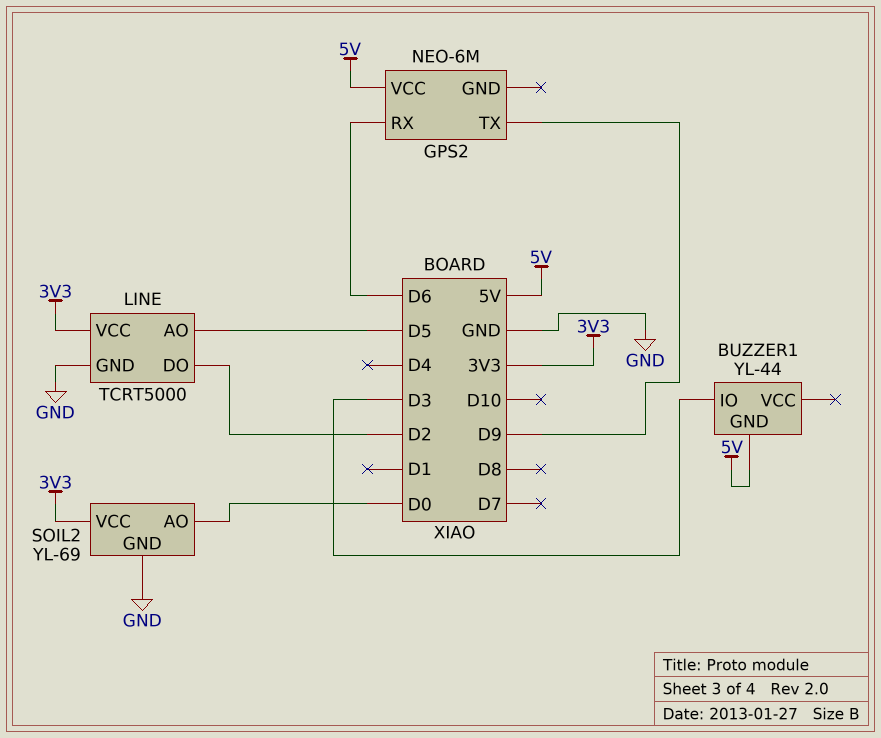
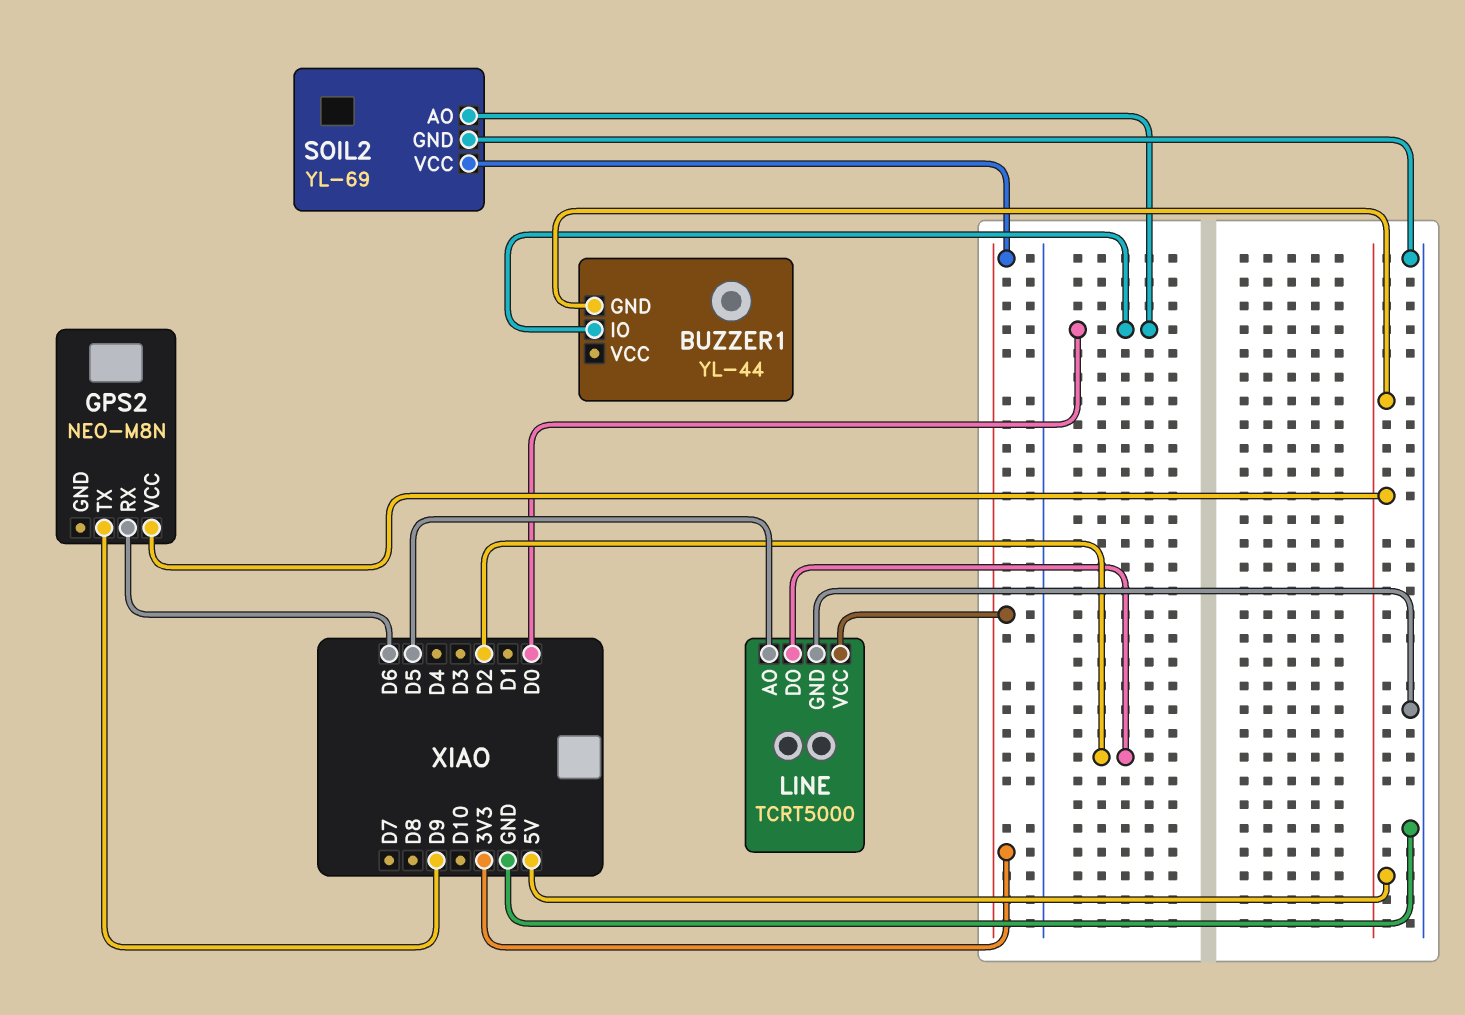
BUZZER1 pin IO: D3 -> D0
GPS2: NEO-6M -> NEO-M8N

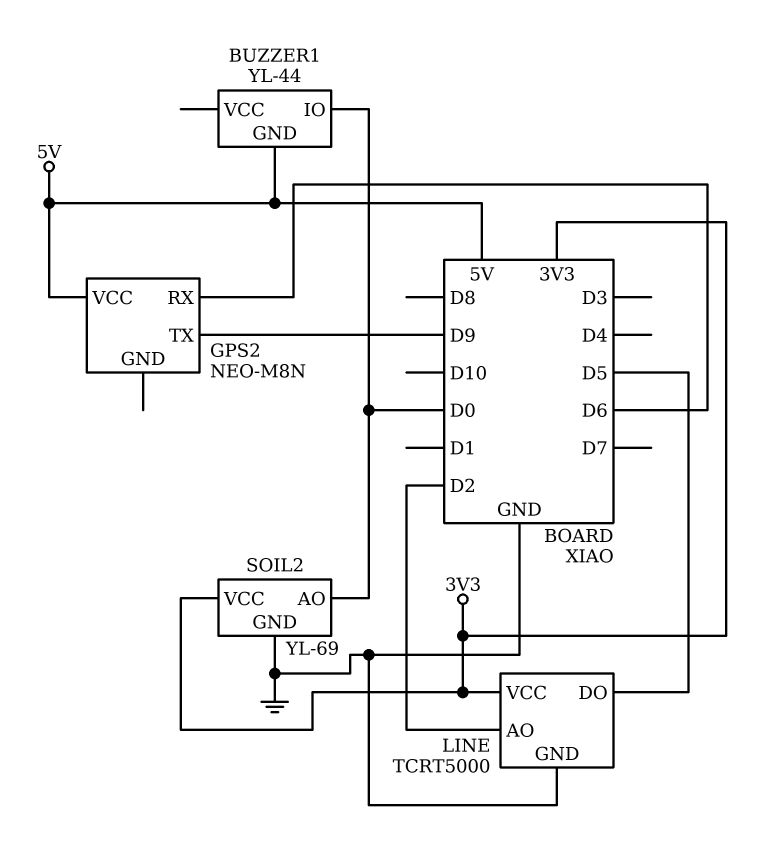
LINE pin AO: D5 -> D2
LINE pin DO: D2 -> D5

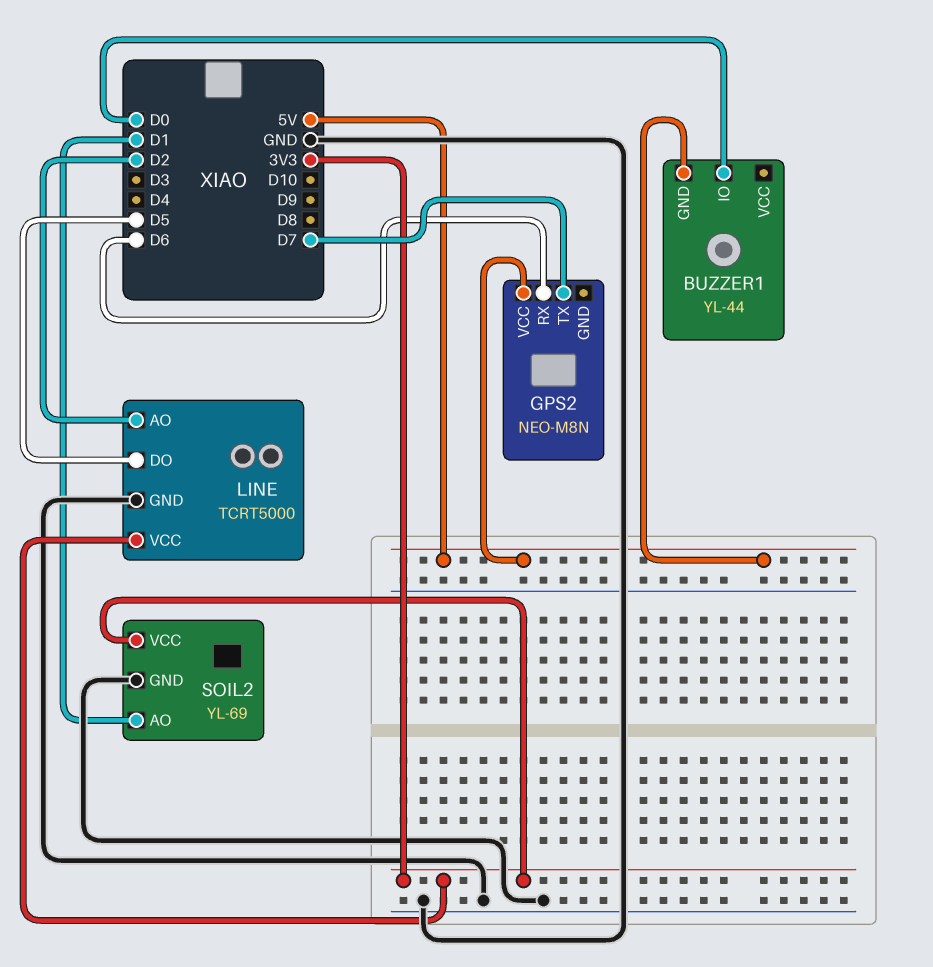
GPS2 pin TX: D9 -> D7
SOIL2 pin AO: D0 -> D1

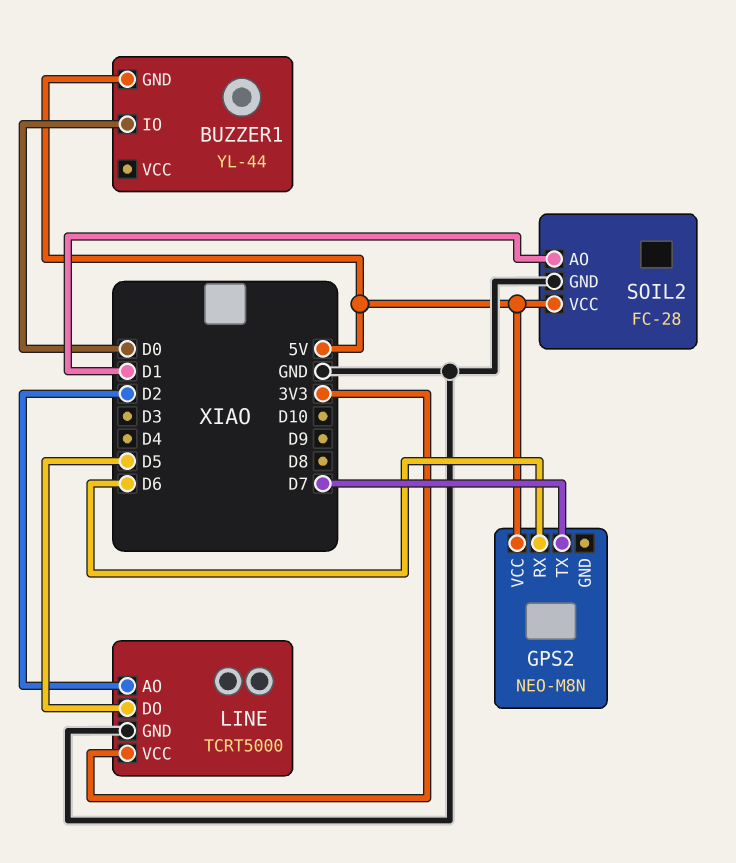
SOIL2: YL-69 -> FC-28
SOIL2 pin VCC: 3V3 -> 5V

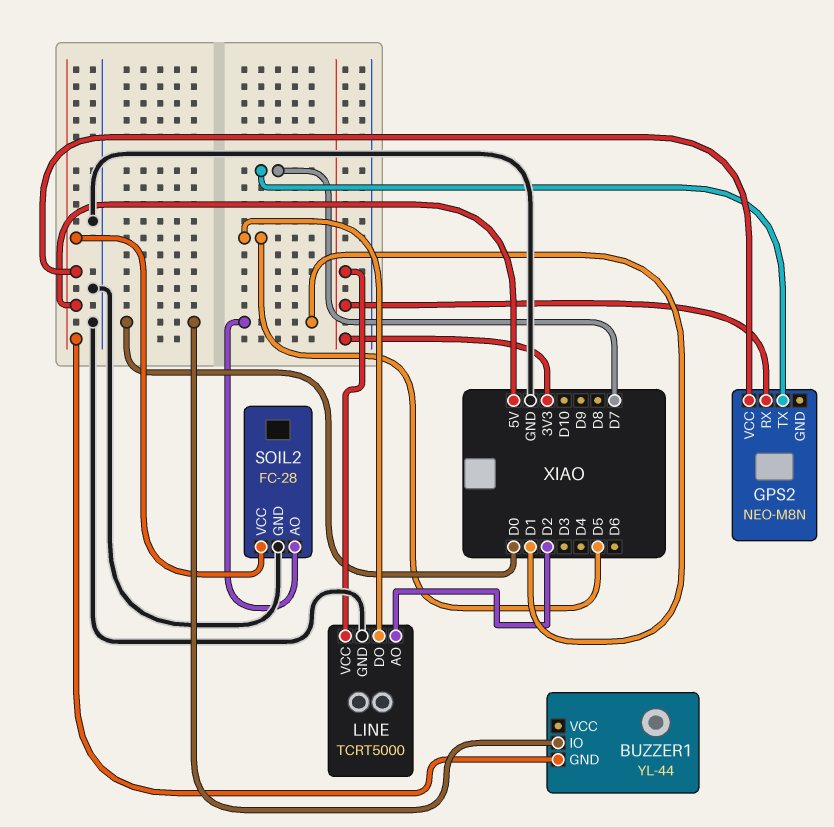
GPS2 pin RX: D6 -> 3V3

